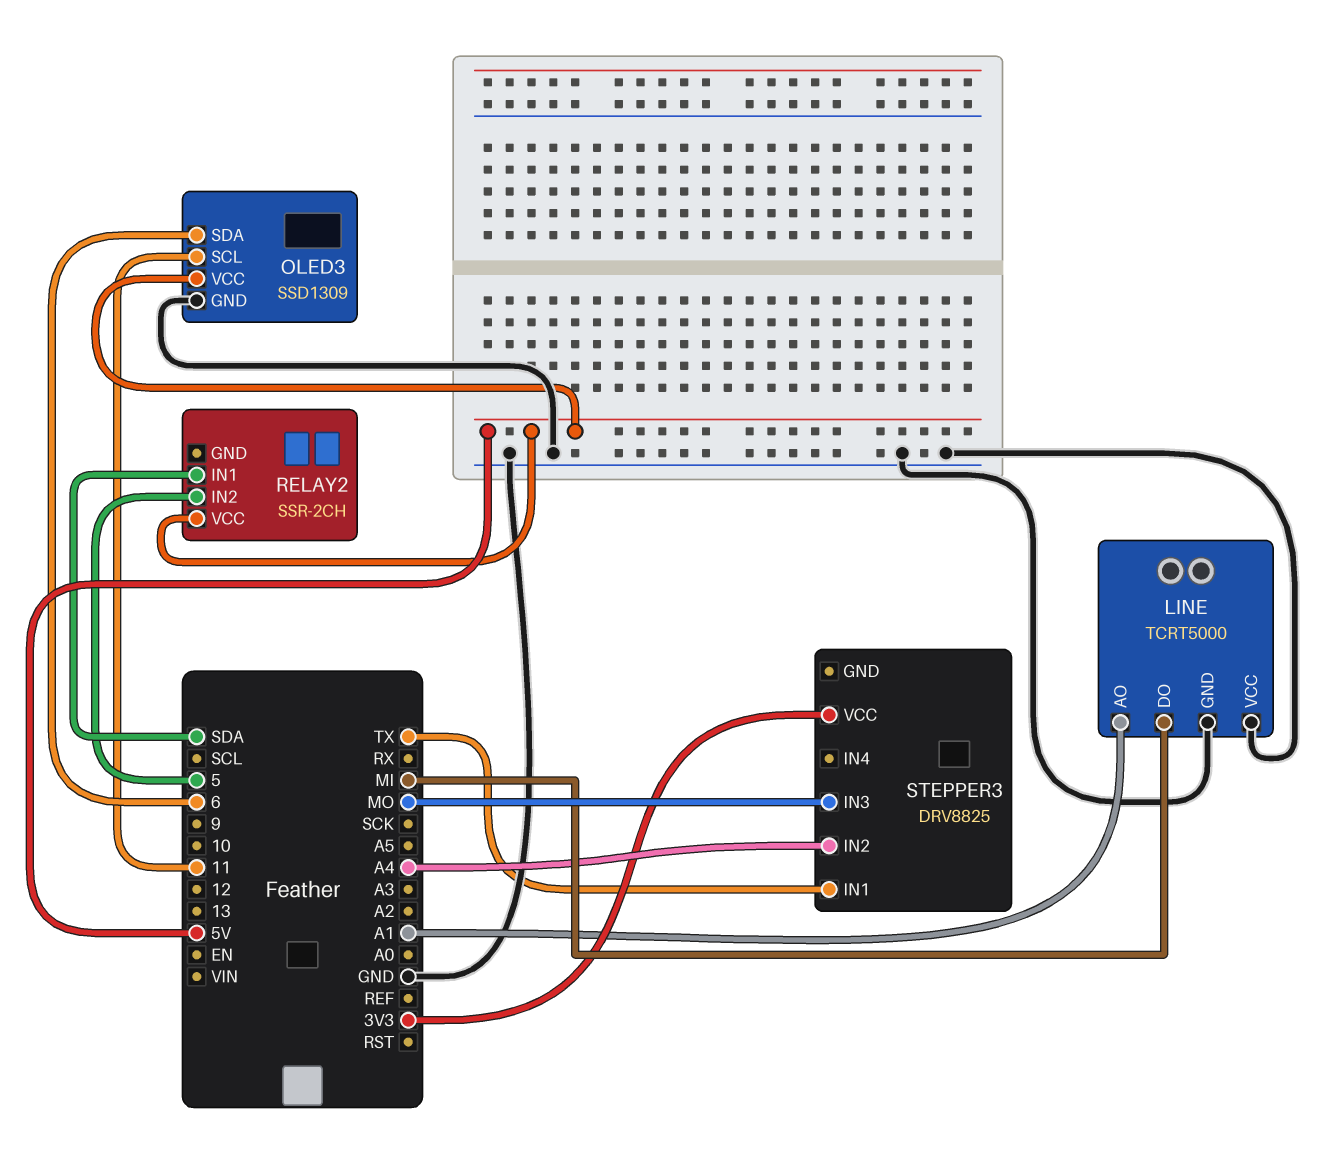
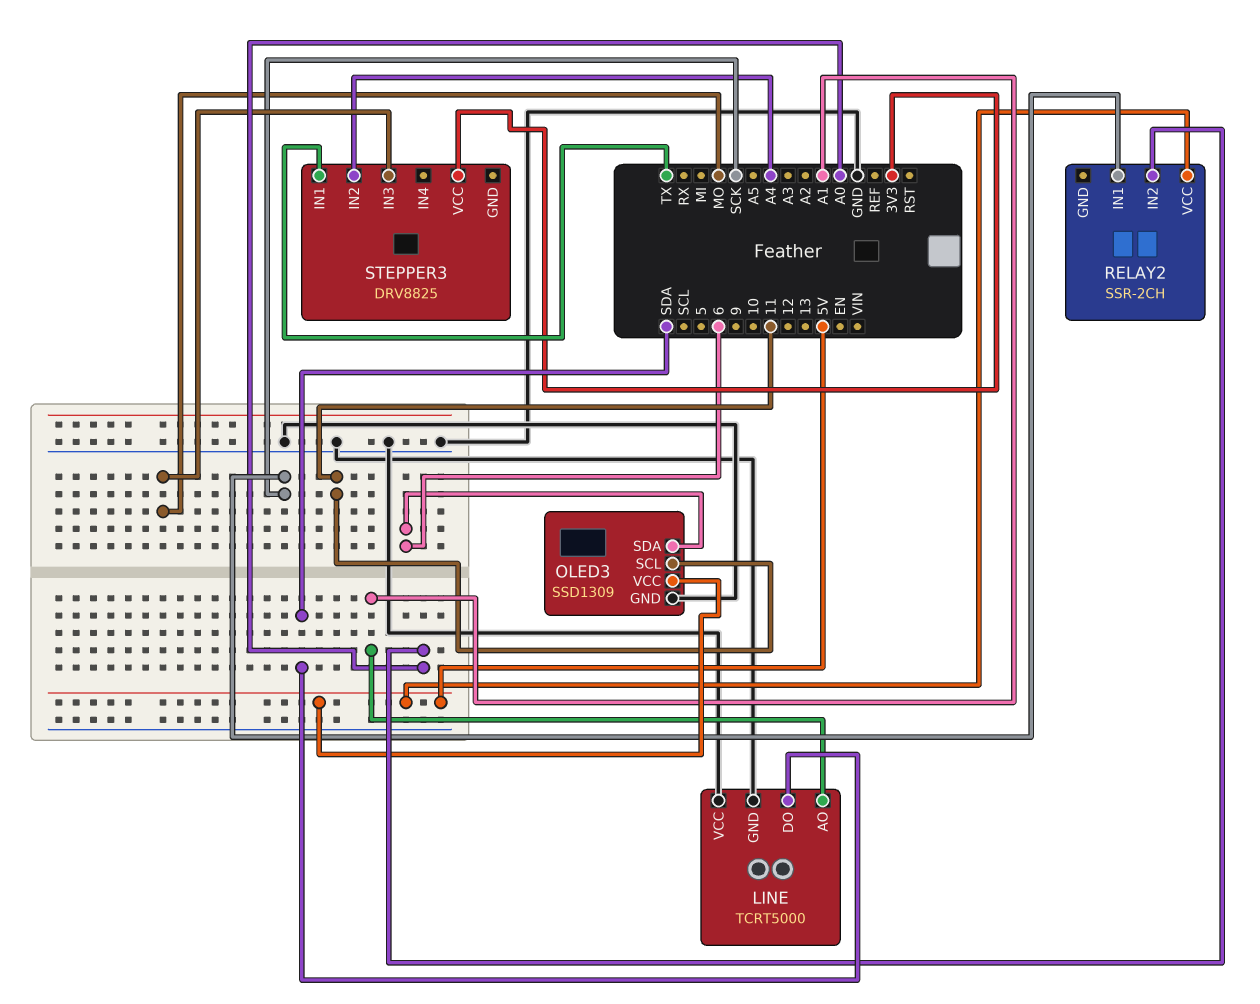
LINE pin DO: MI -> SDA
RELAY2 pin IN1: SDA -> SCK
RELAY2 pin IN2: 5 -> A0

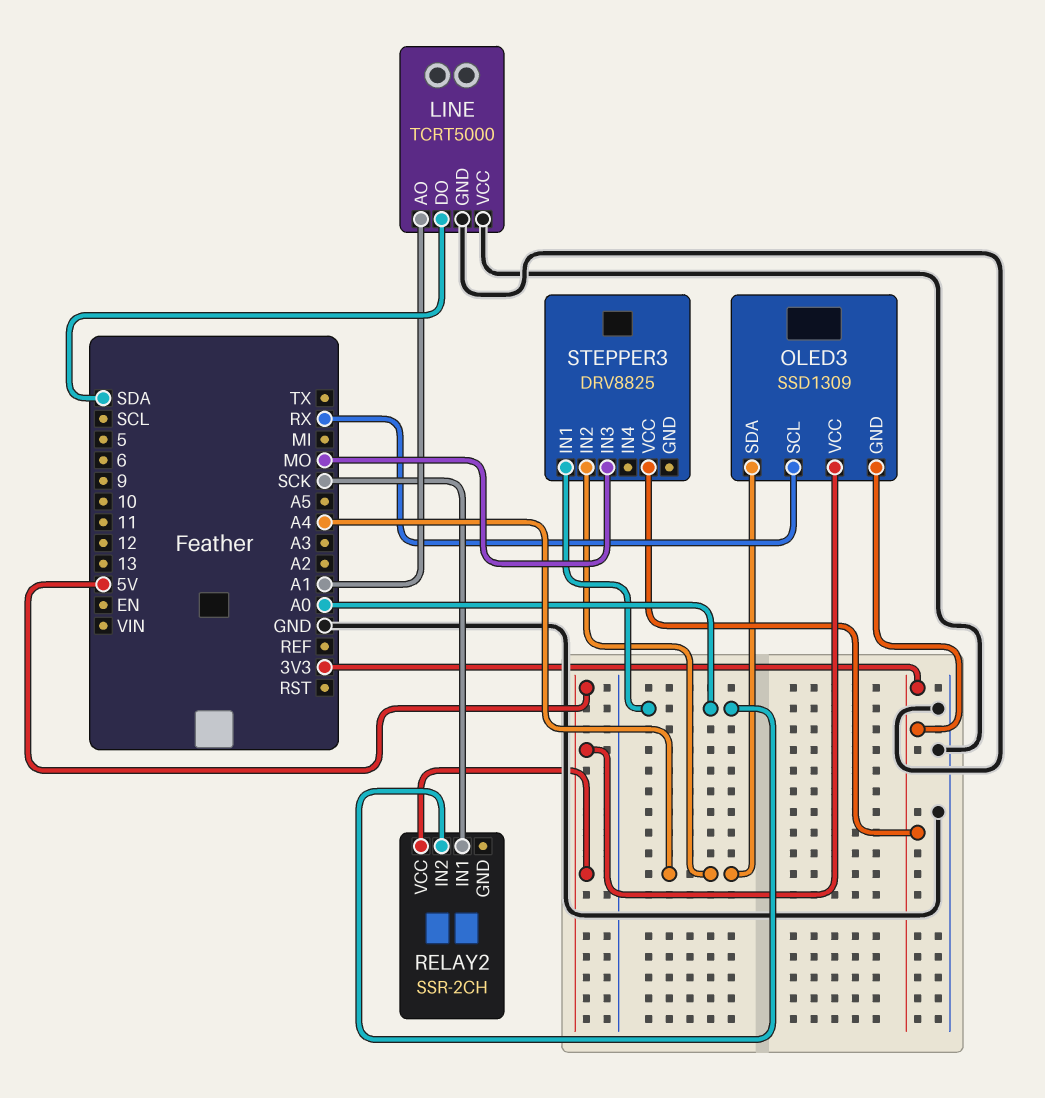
OLED3 pin GND: GND -> 3V3
OLED3 pin SCL: 11 -> RX
OLED3 pin SDA: 6 -> A4
STEPPER3 pin IN1: TX -> A0

